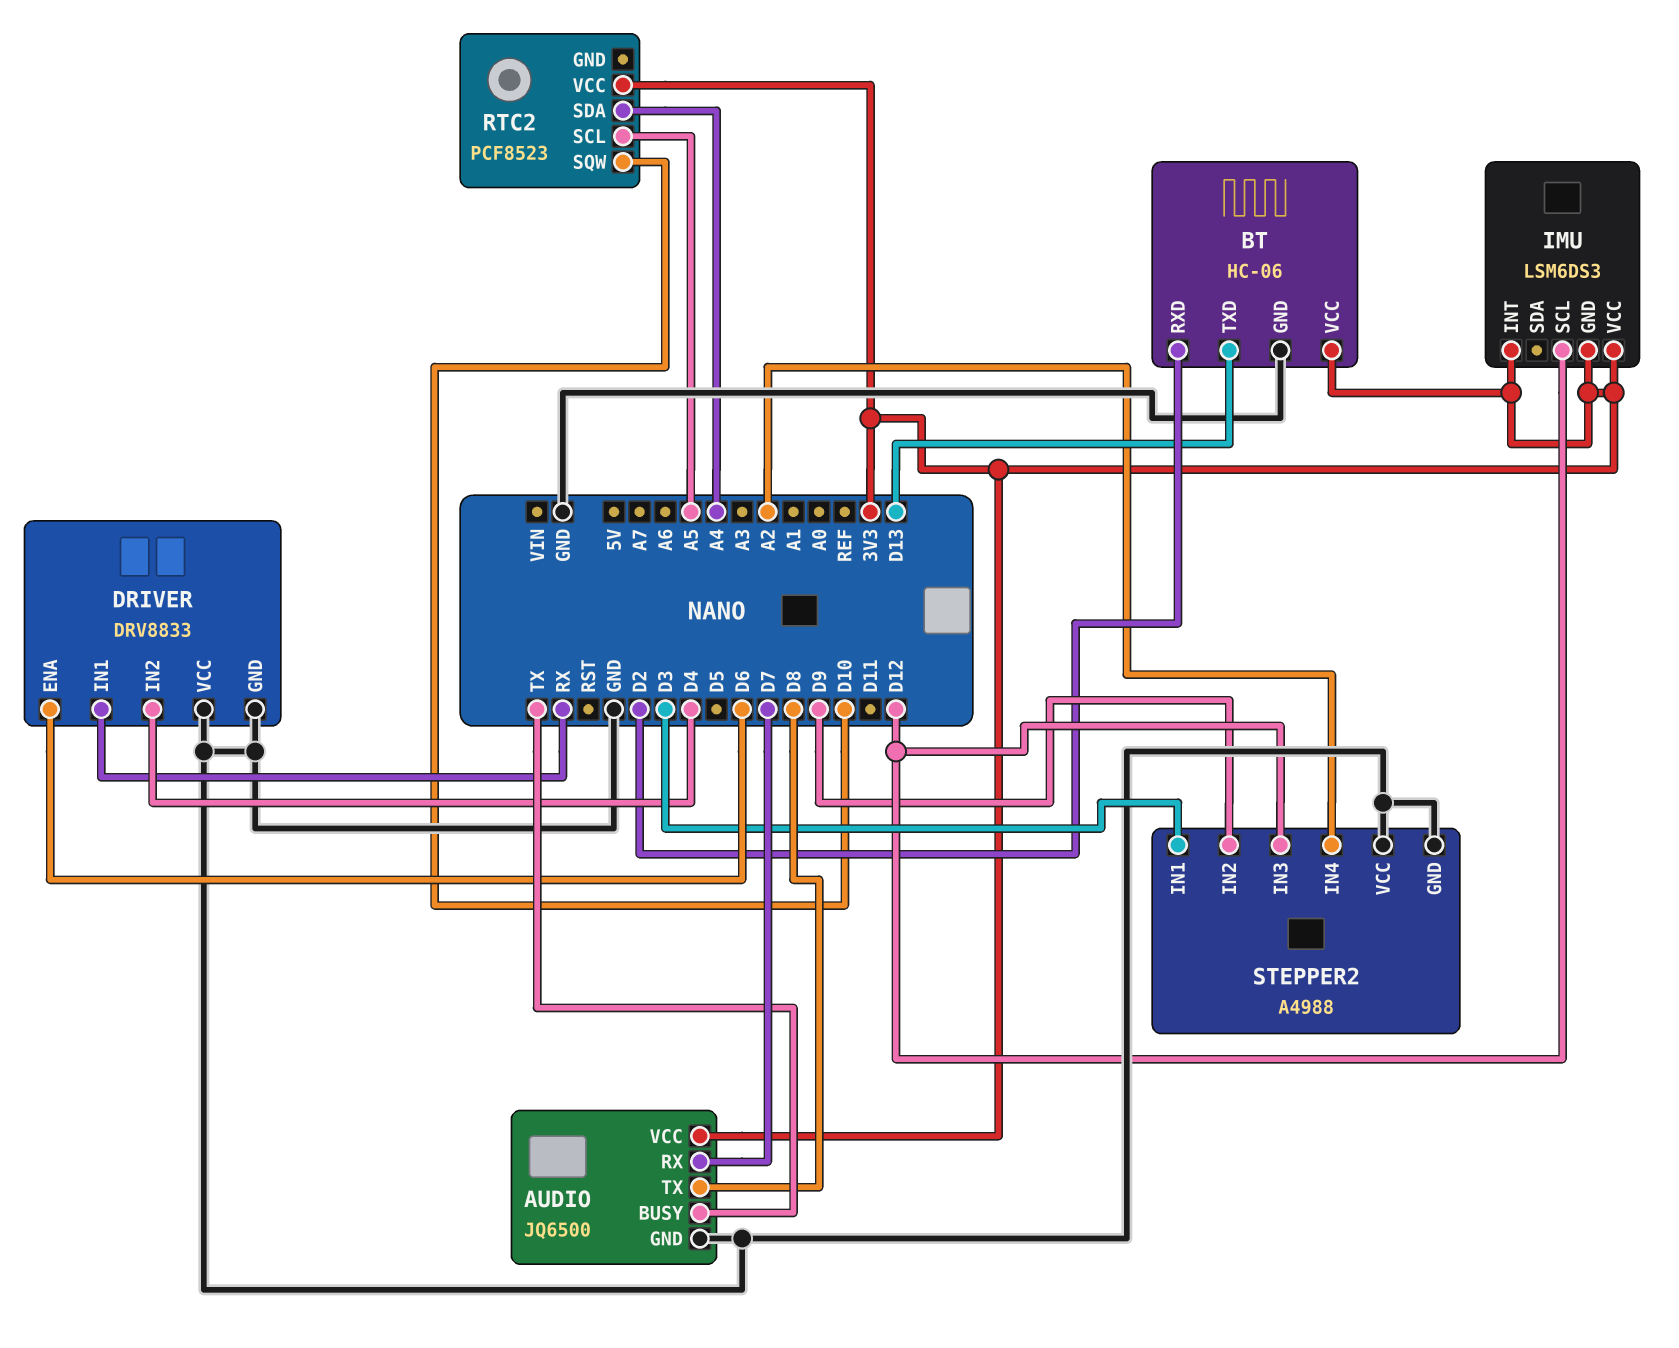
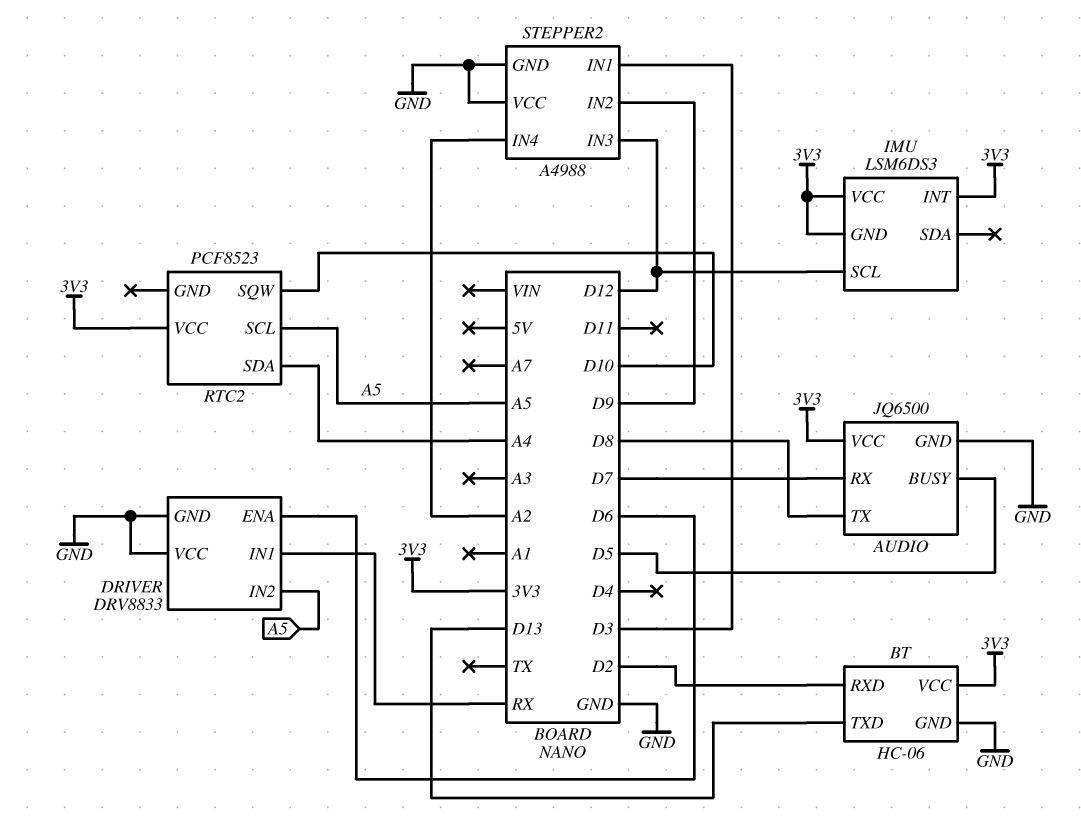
AUDIO pin BUSY: TX -> D5
DRIVER pin IN2: D4 -> A5

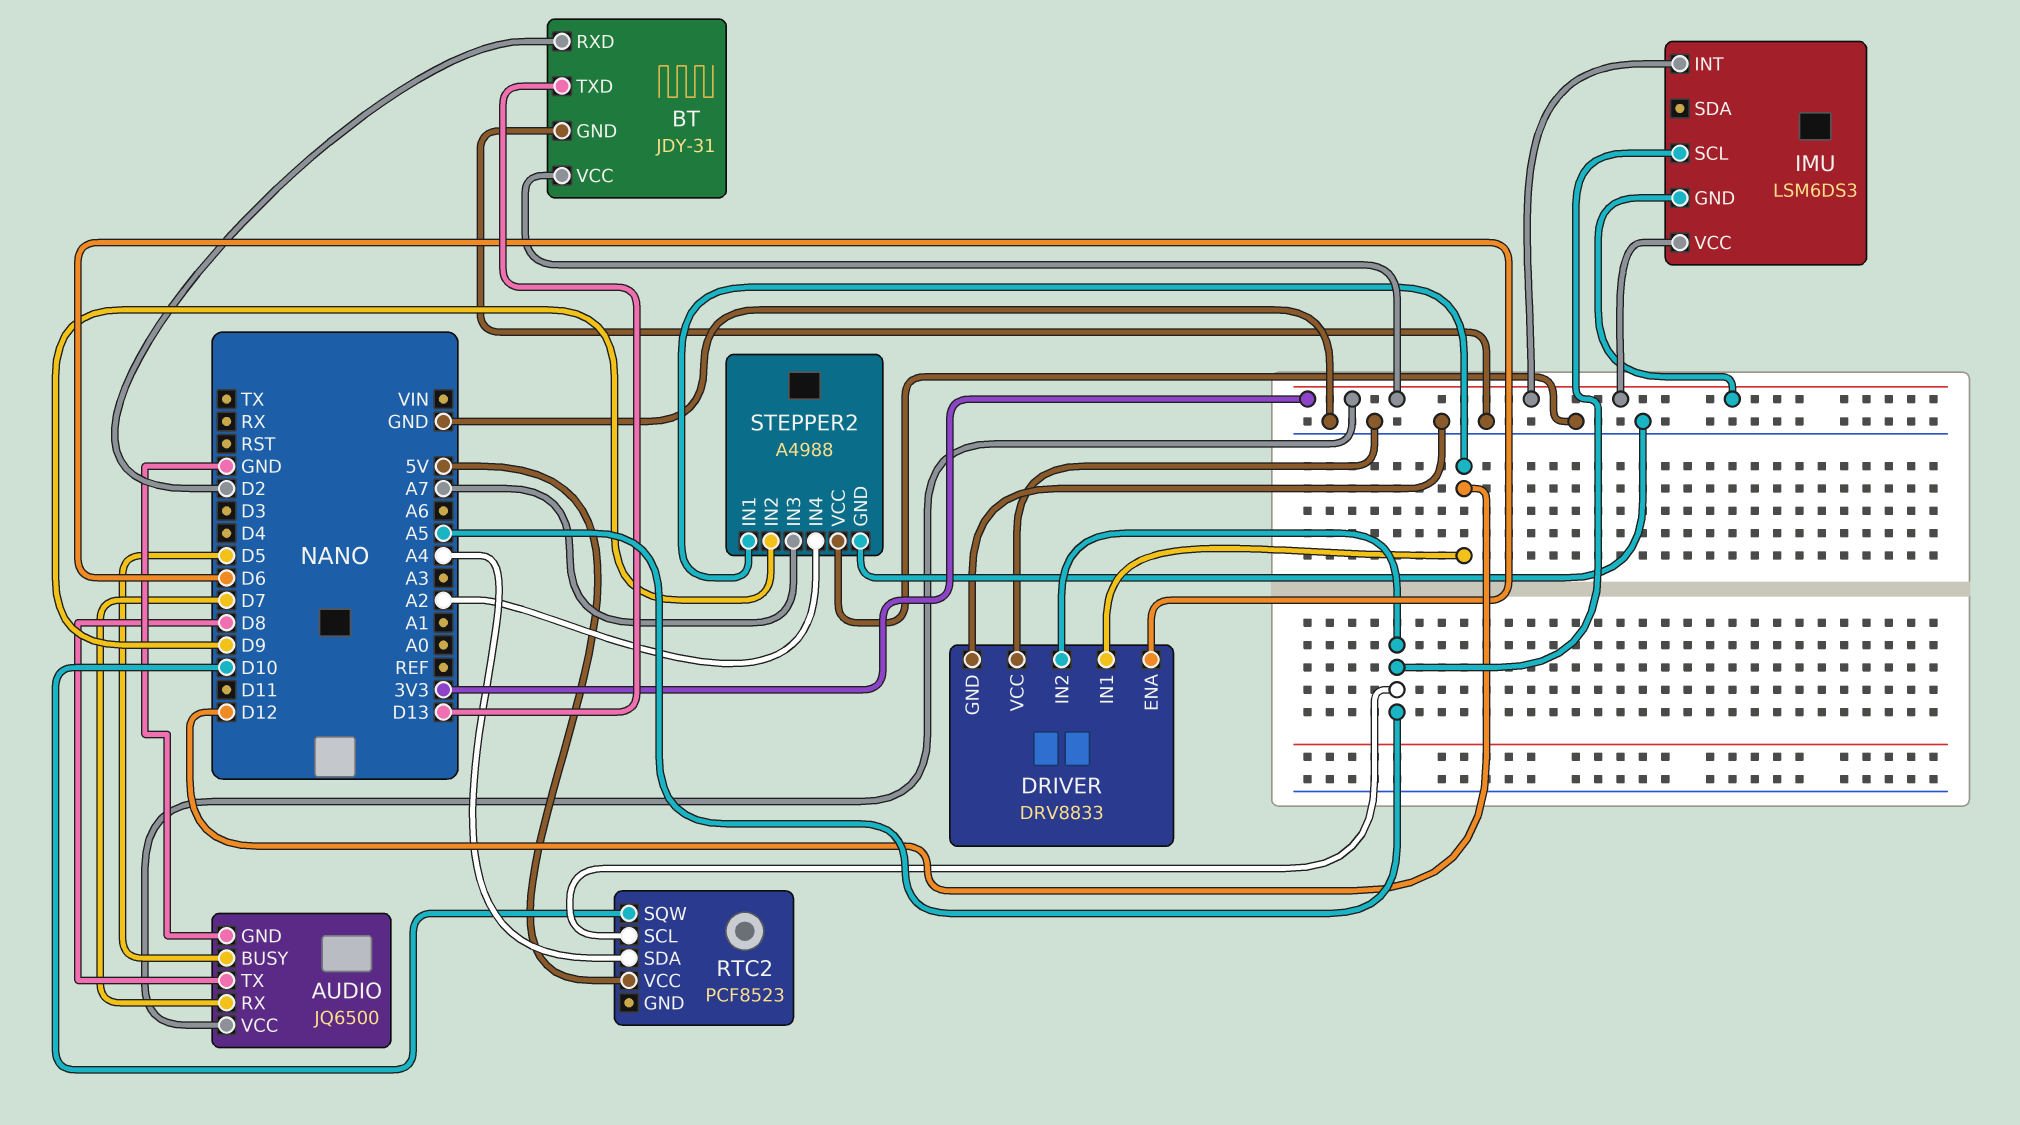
BT: HC-06 -> JDY-31
DRIVER pin IN1: RX -> D12
IMU pin SCL: D12 -> A5
RTC2 pin VCC: 3V3 -> 5V
STEPPER2 pin IN1: D3 -> D12
STEPPER2 pin IN3: D12 -> A7

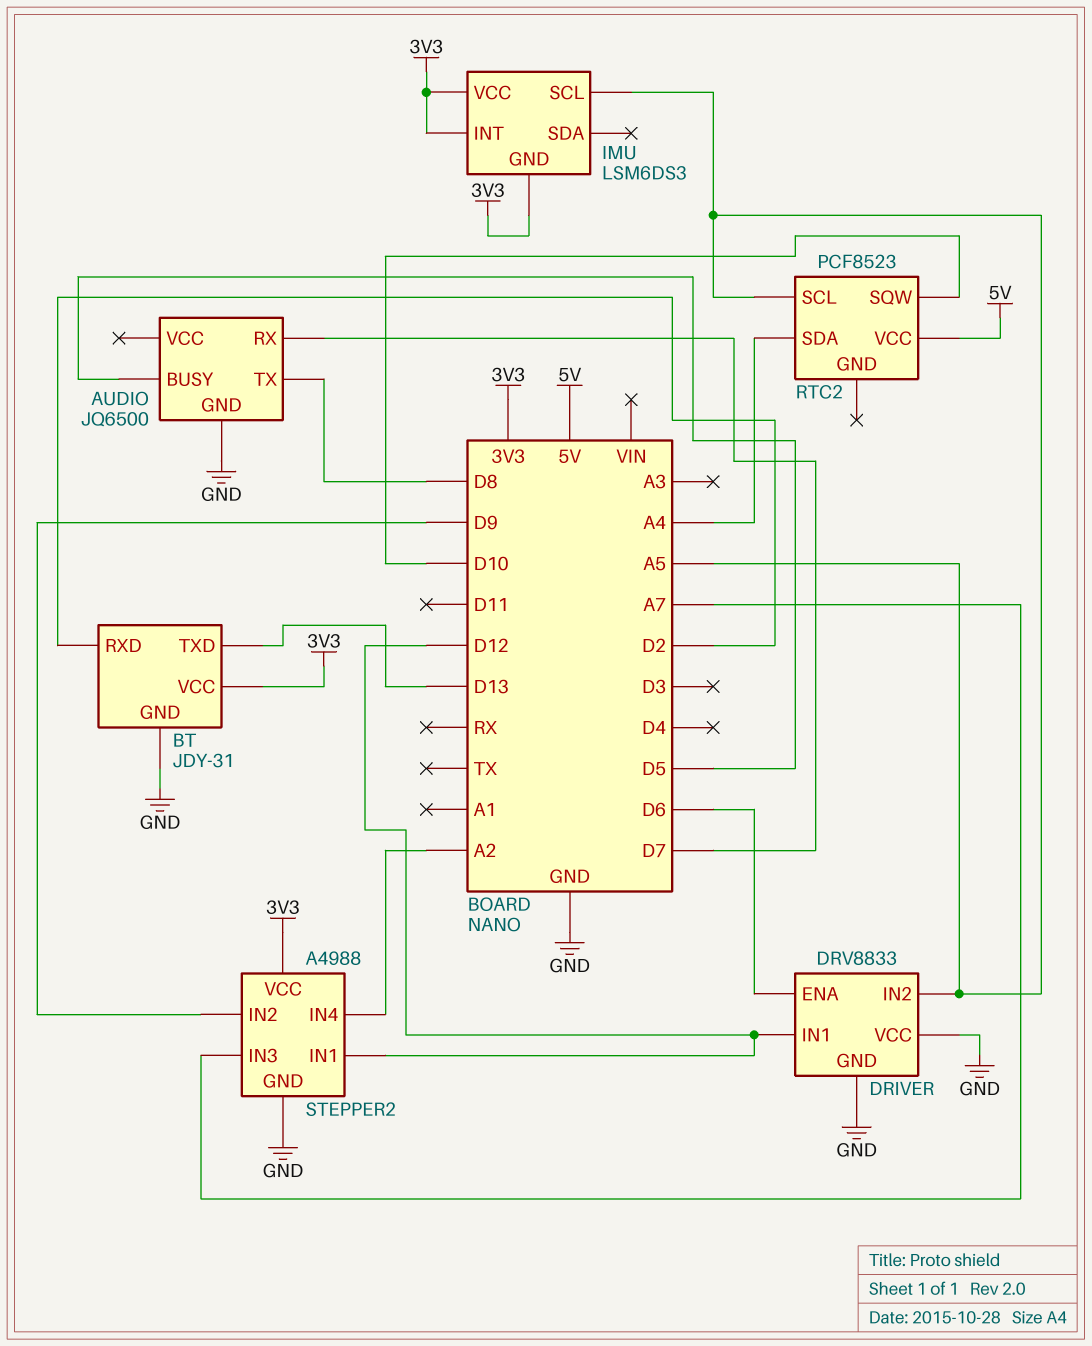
AUDIO pin VCC: 3V3 -> none
STEPPER2 pin VCC: GND -> 3V3

